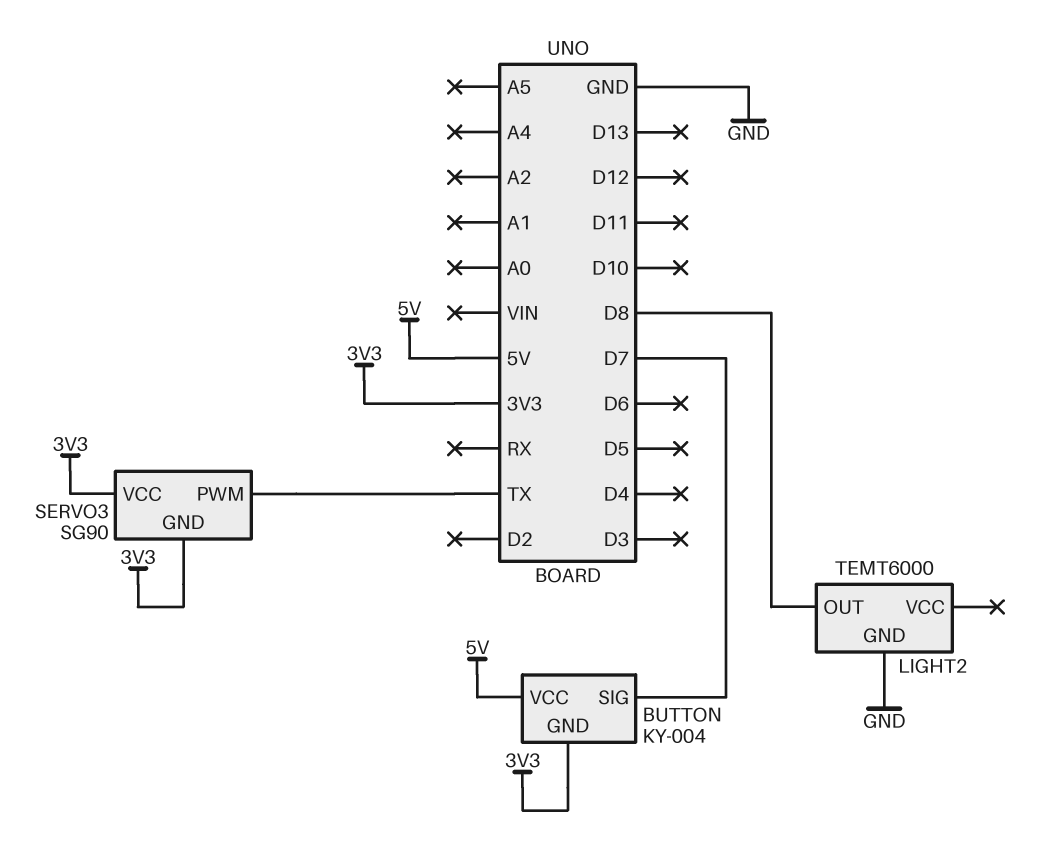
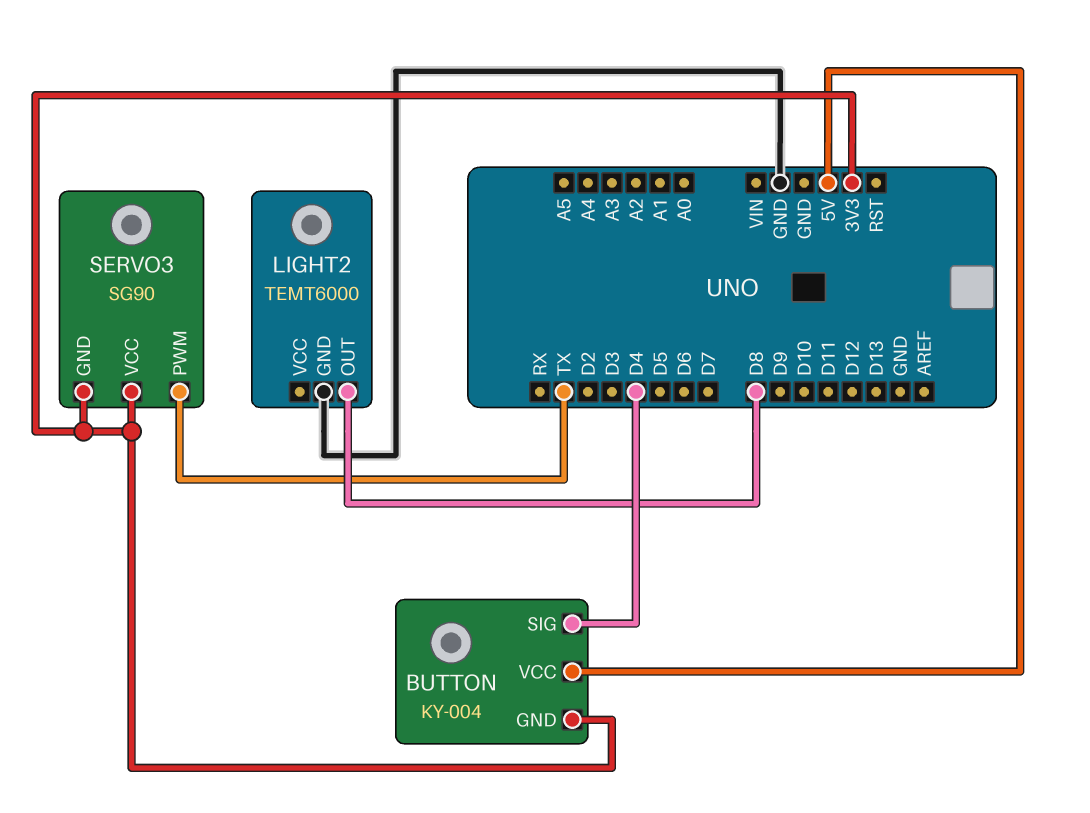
BUTTON pin SIG: D7 -> D4

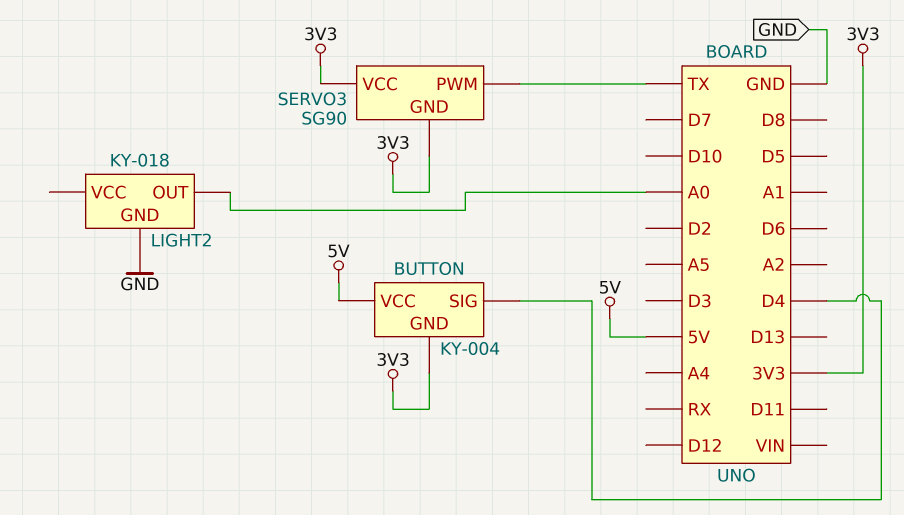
LIGHT2: TEMT6000 -> KY-018
LIGHT2 pin OUT: D8 -> A0

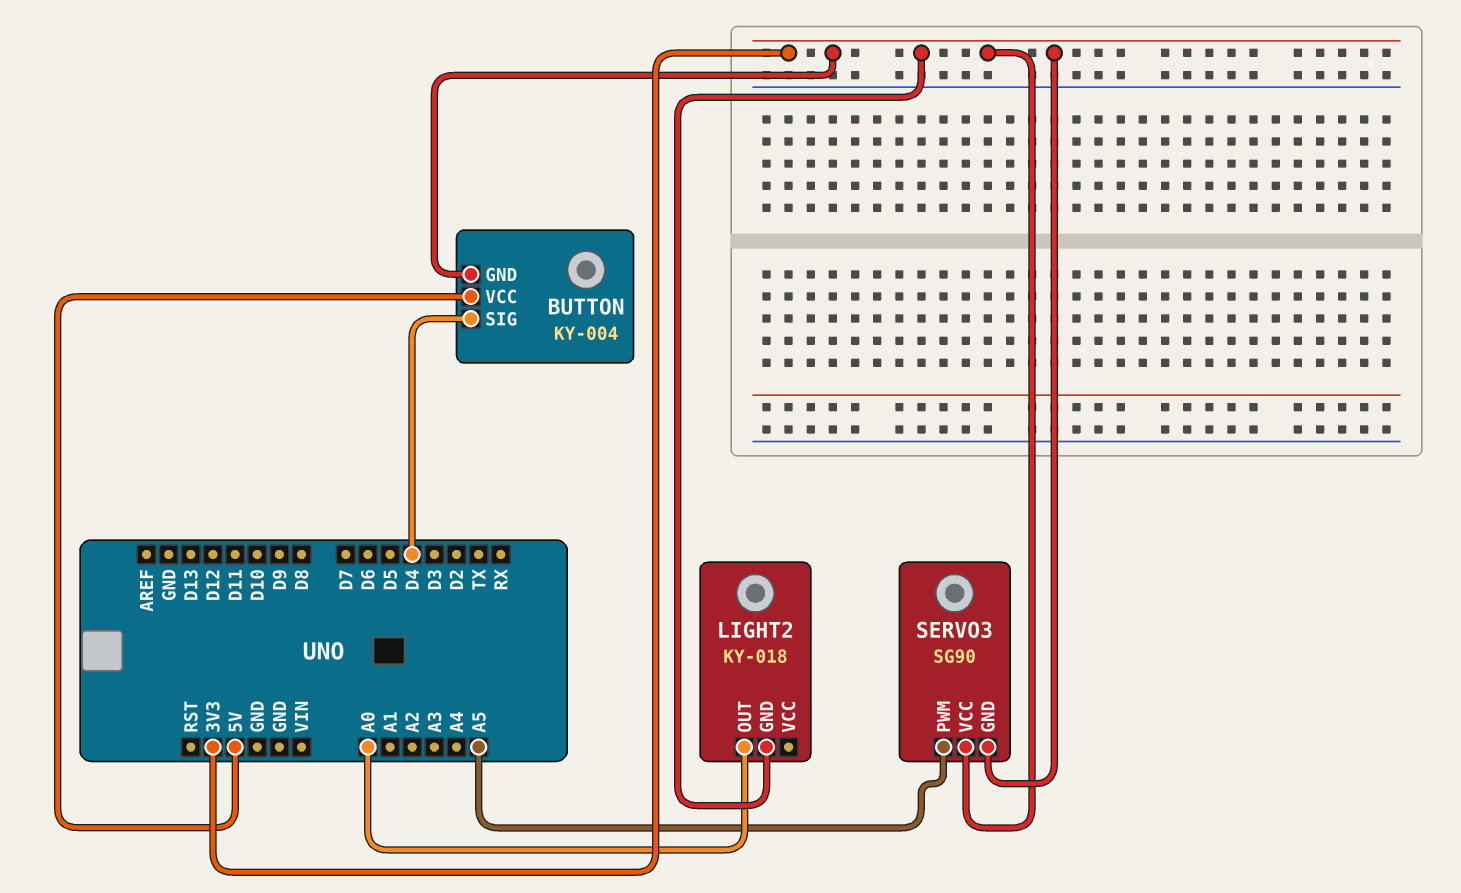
LIGHT2 pin GND: GND -> 3V3
SERVO3 pin PWM: TX -> A5

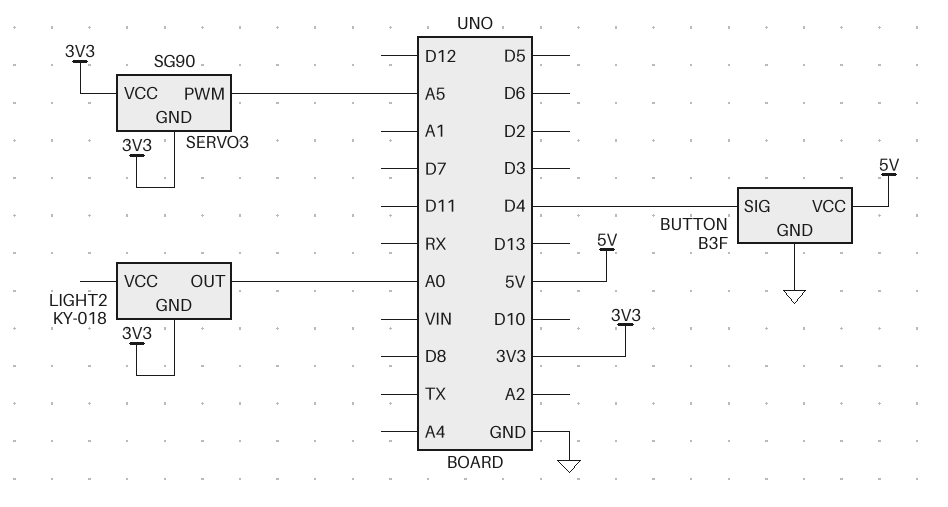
BUTTON: KY-004 -> B3F
BUTTON pin GND: 3V3 -> GND

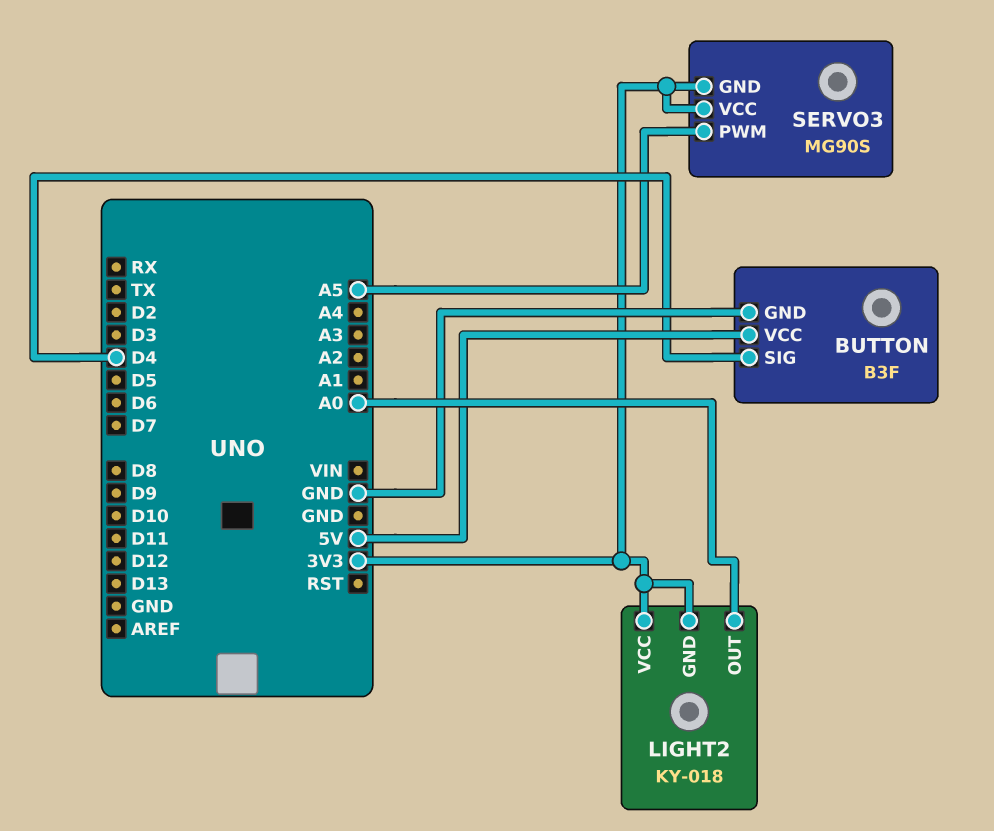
LIGHT2 pin VCC: none -> 3V3
SERVO3: SG90 -> MG90S

